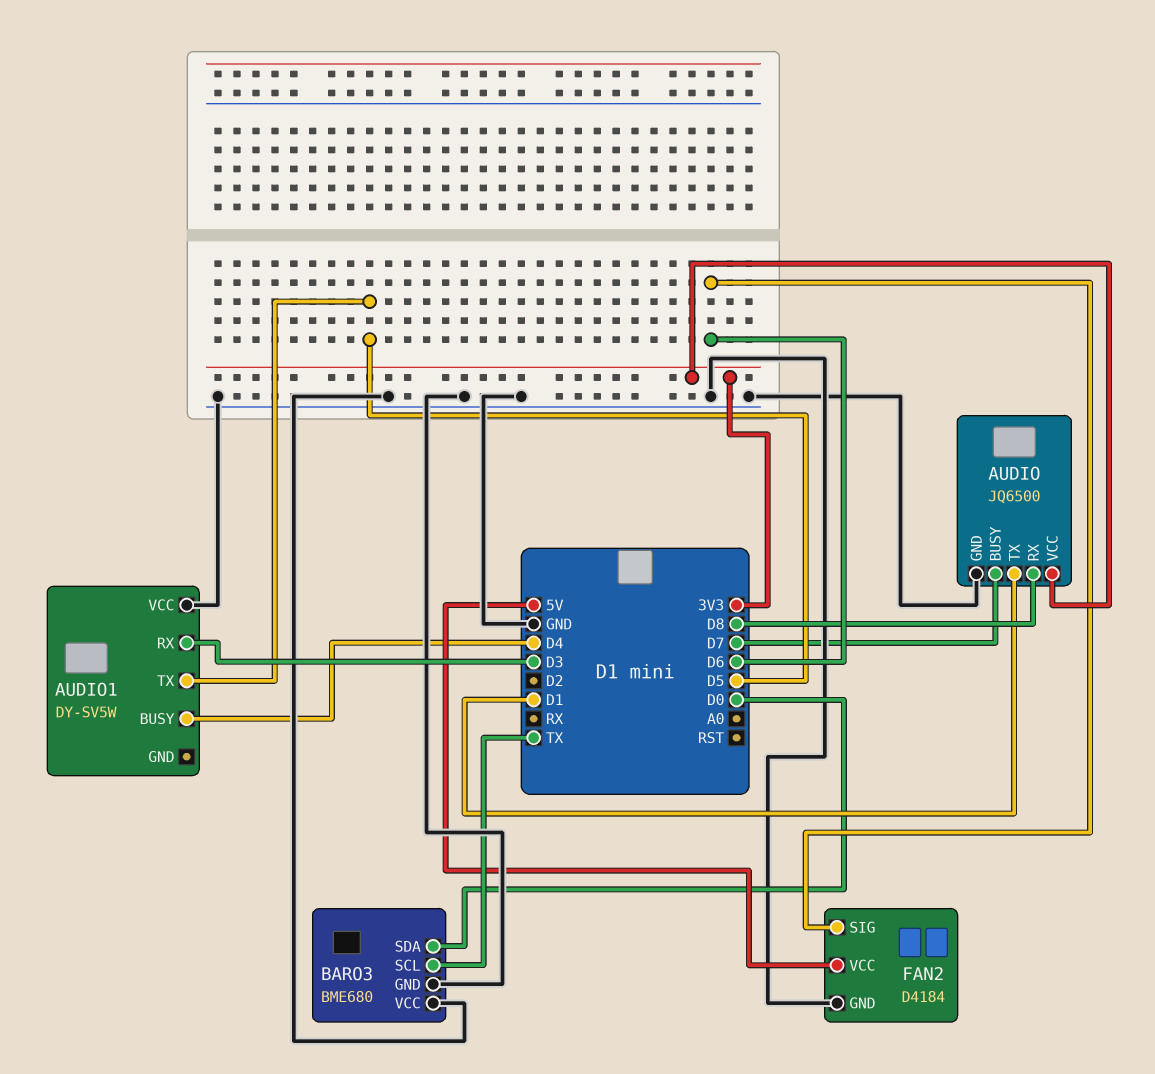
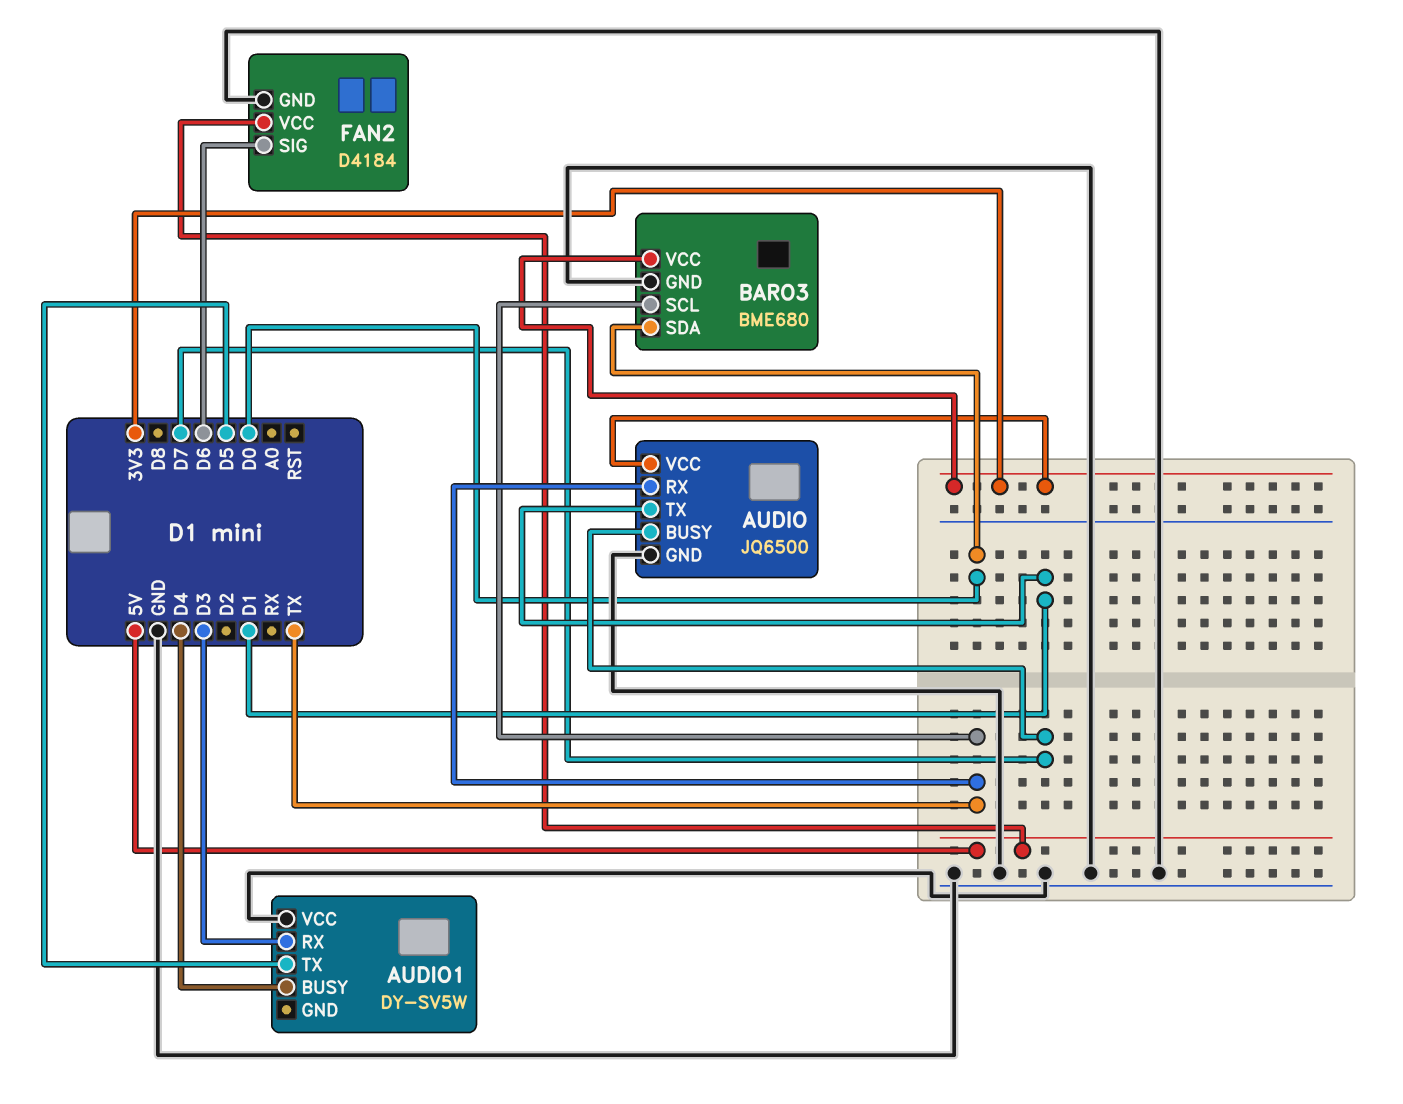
AUDIO pin RX: D8 -> TX
BARO3 pin VCC: GND -> 3V3

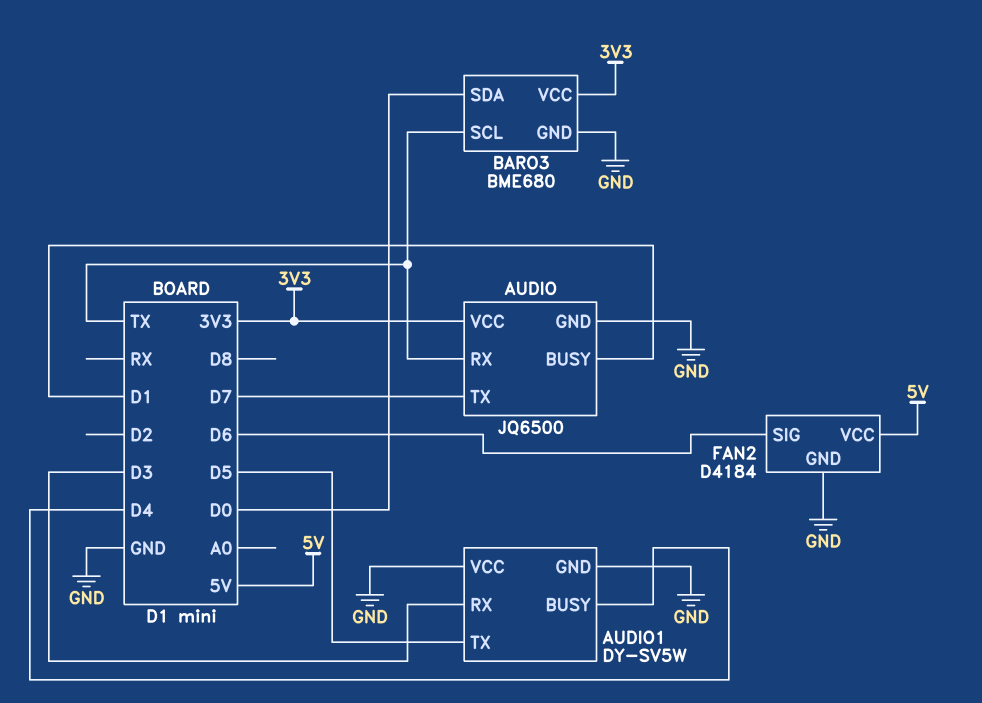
AUDIO pin BUSY: D7 -> D1
AUDIO pin TX: D1 -> D7
AUDIO1 pin GND: none -> GND

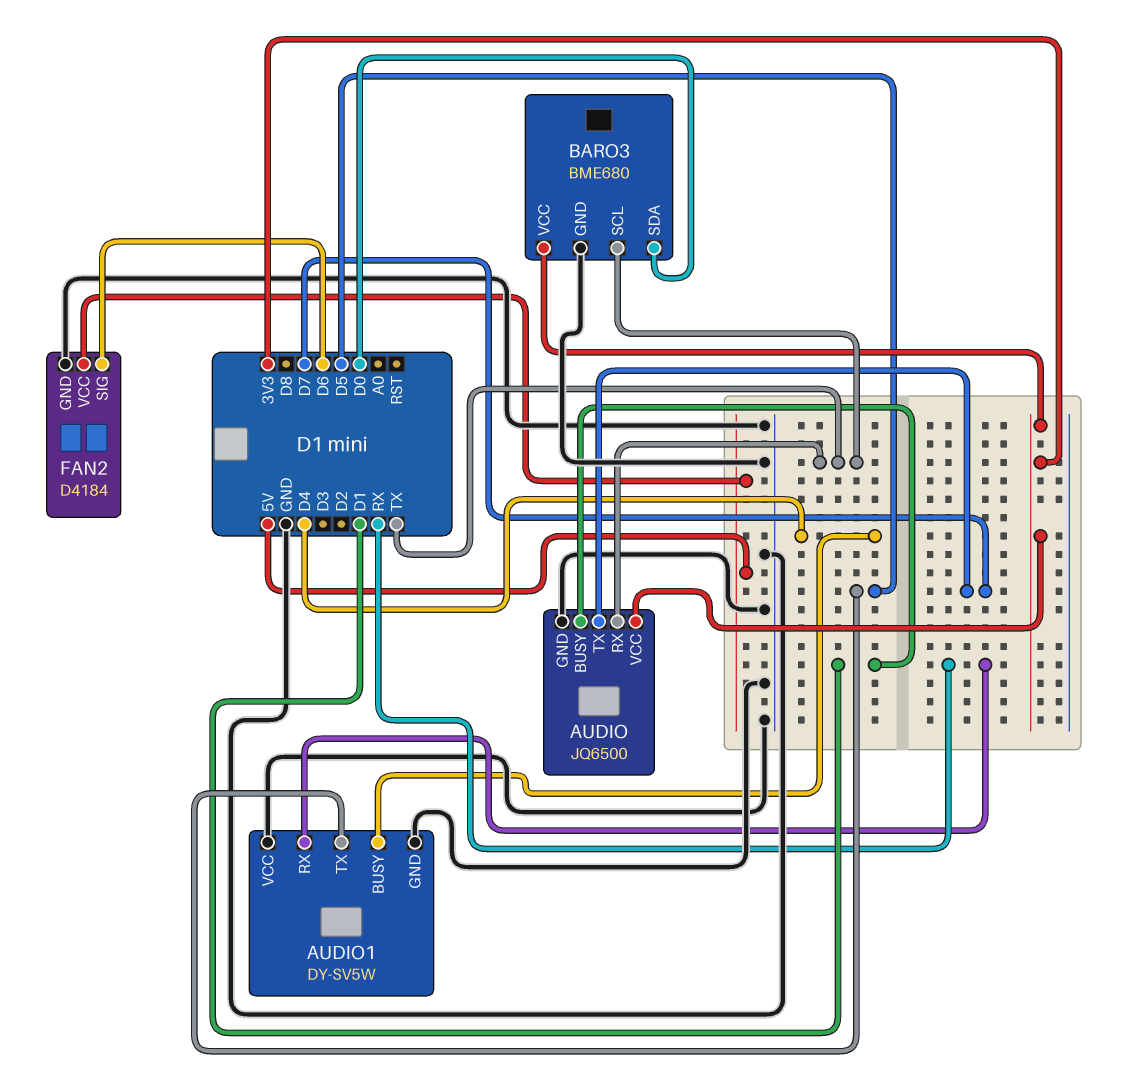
AUDIO1 pin RX: D3 -> RX

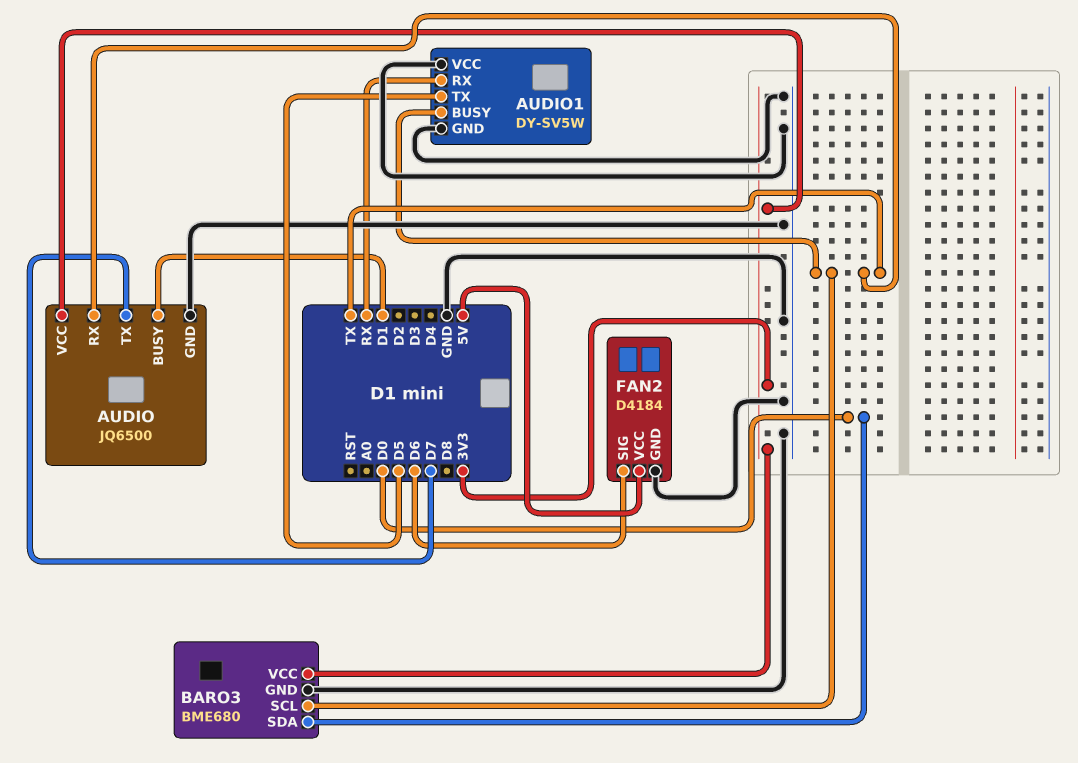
AUDIO1 pin BUSY: D4 -> TX

